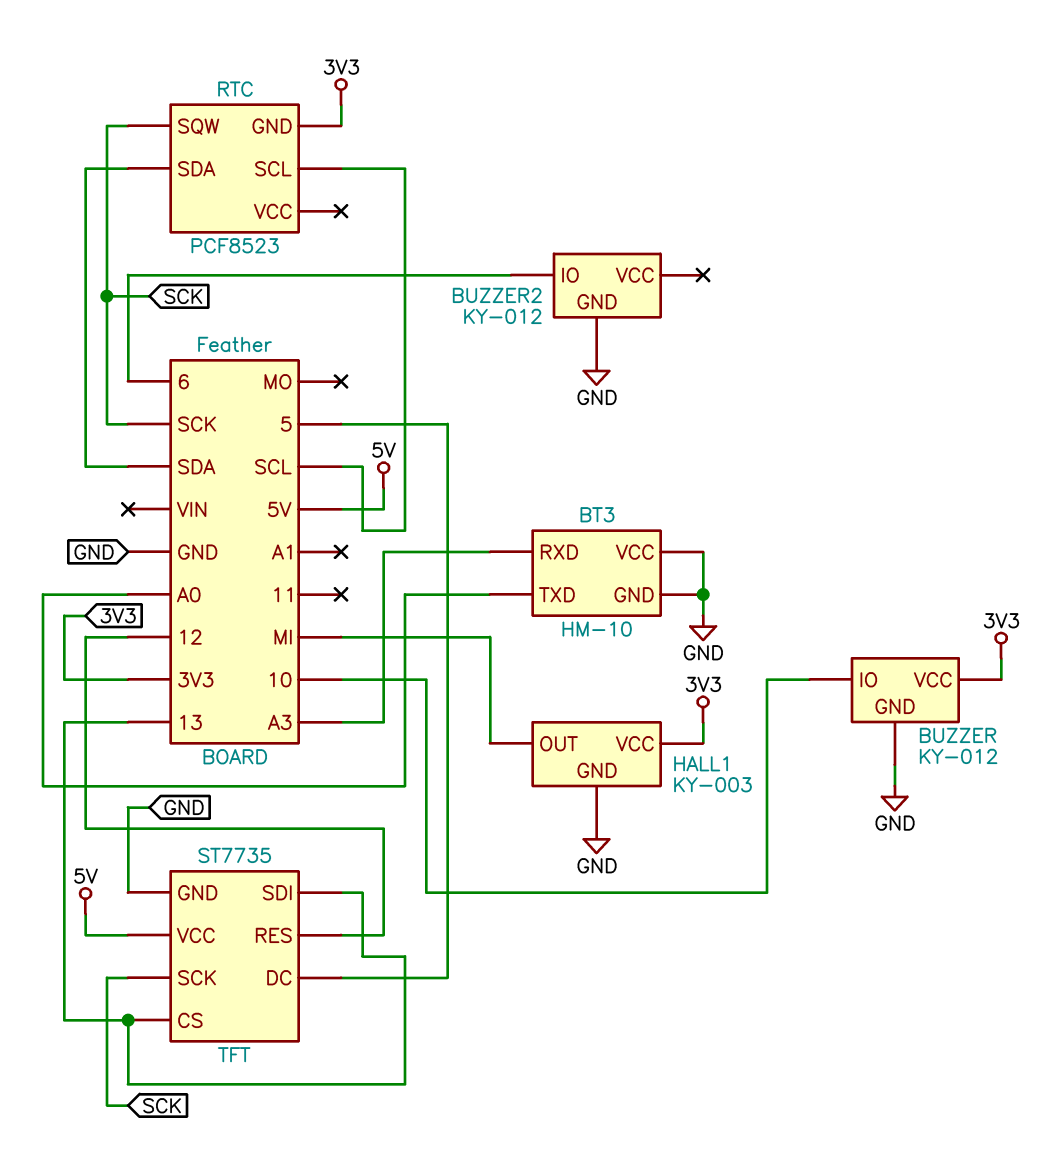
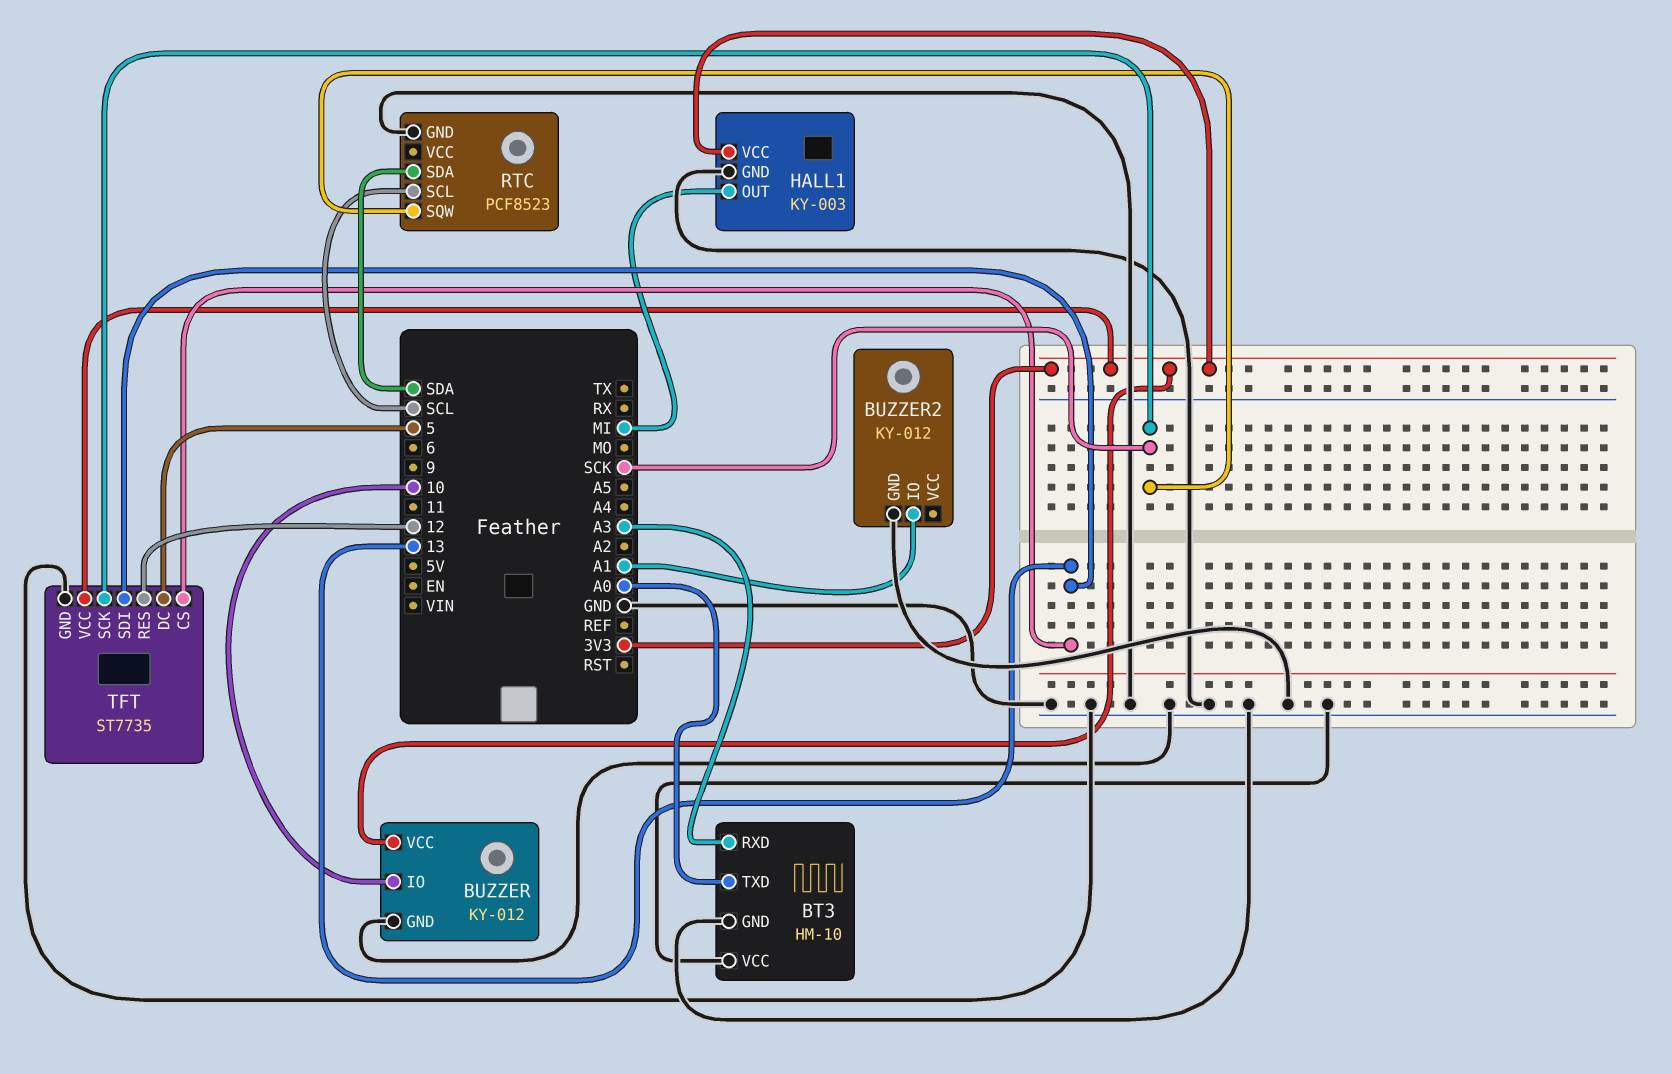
BUZZER2 pin IO: 6 -> A1
RTC pin GND: 3V3 -> GND
TFT pin VCC: 5V -> 3V3

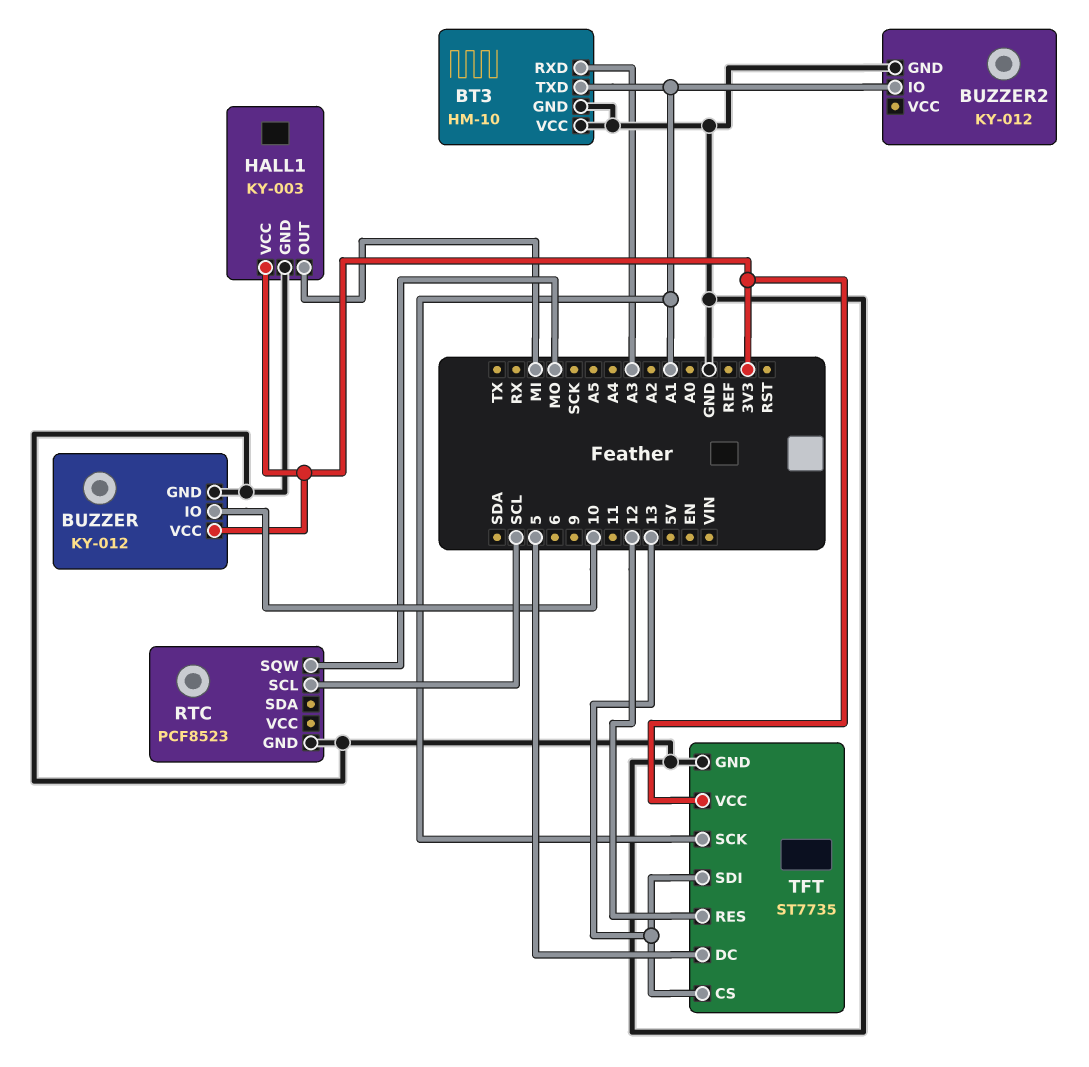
BT3 pin TXD: A0 -> A1
RTC pin SDA: SDA -> none
RTC pin SQW: SCK -> MO
TFT pin SCK: SCK -> A1

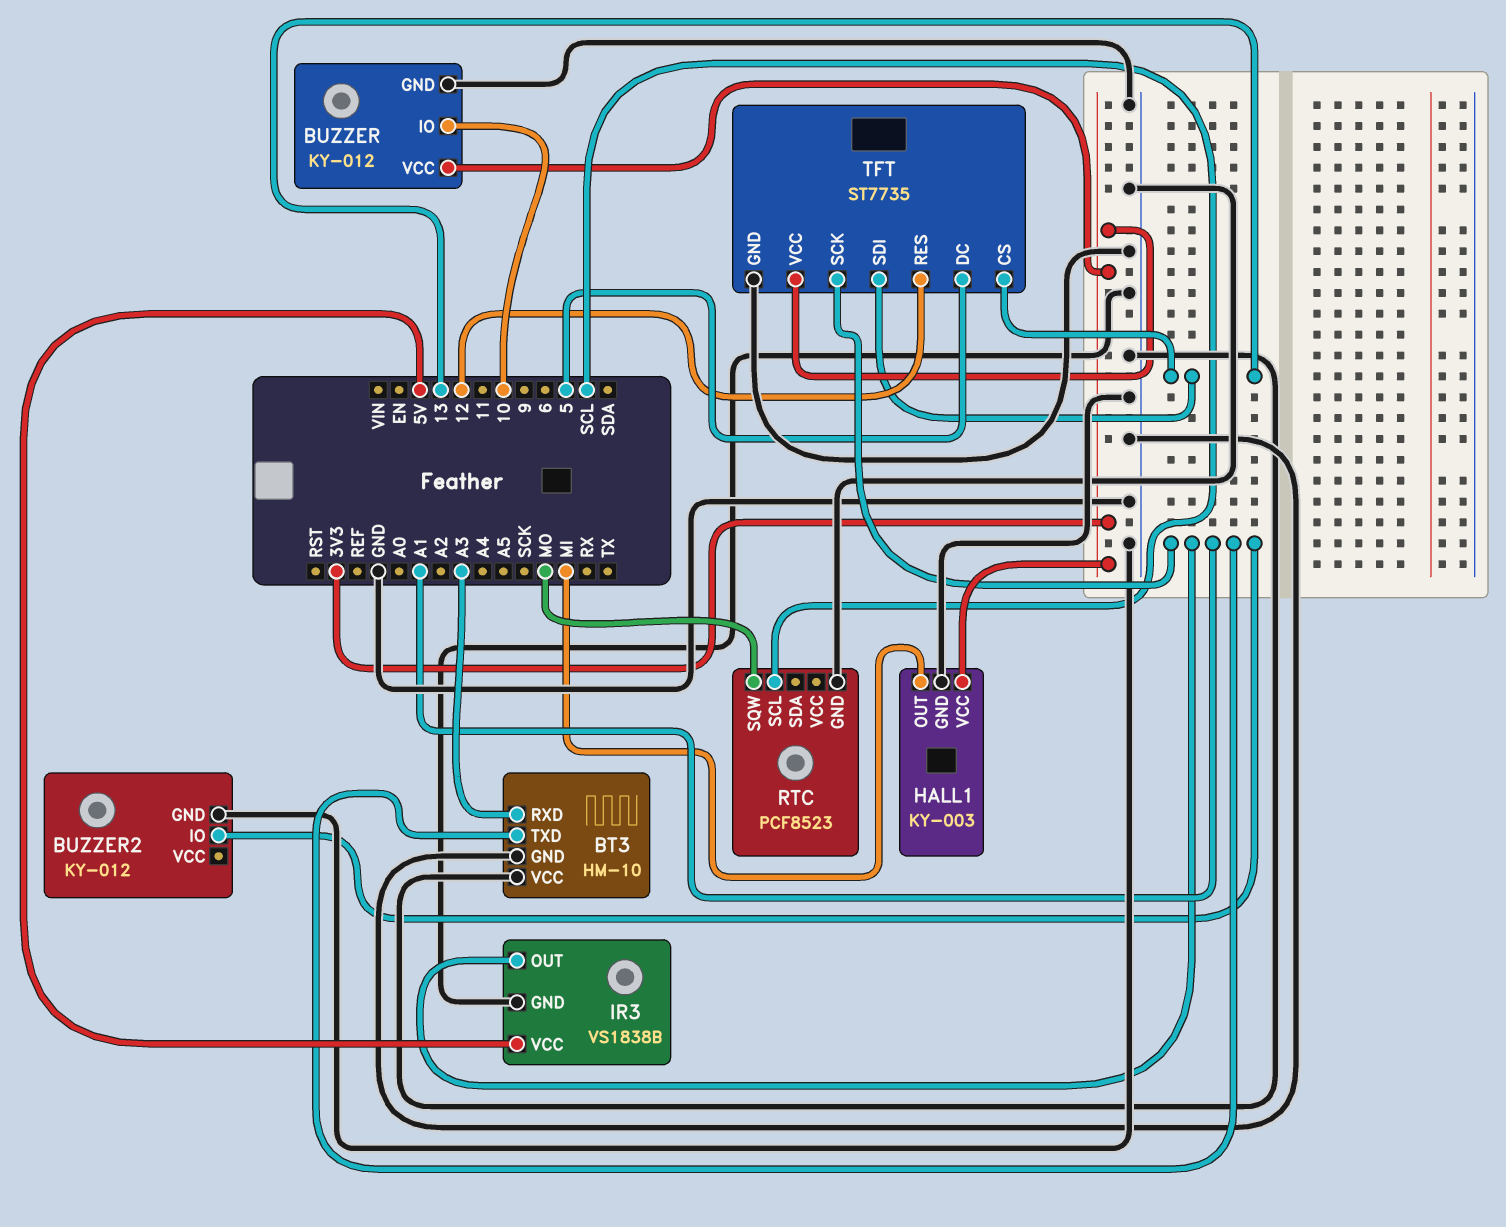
IR3: none -> VS1838B
IR3 pin GND: none -> GND
IR3 pin OUT: none -> A1
IR3 pin VCC: none -> 5V

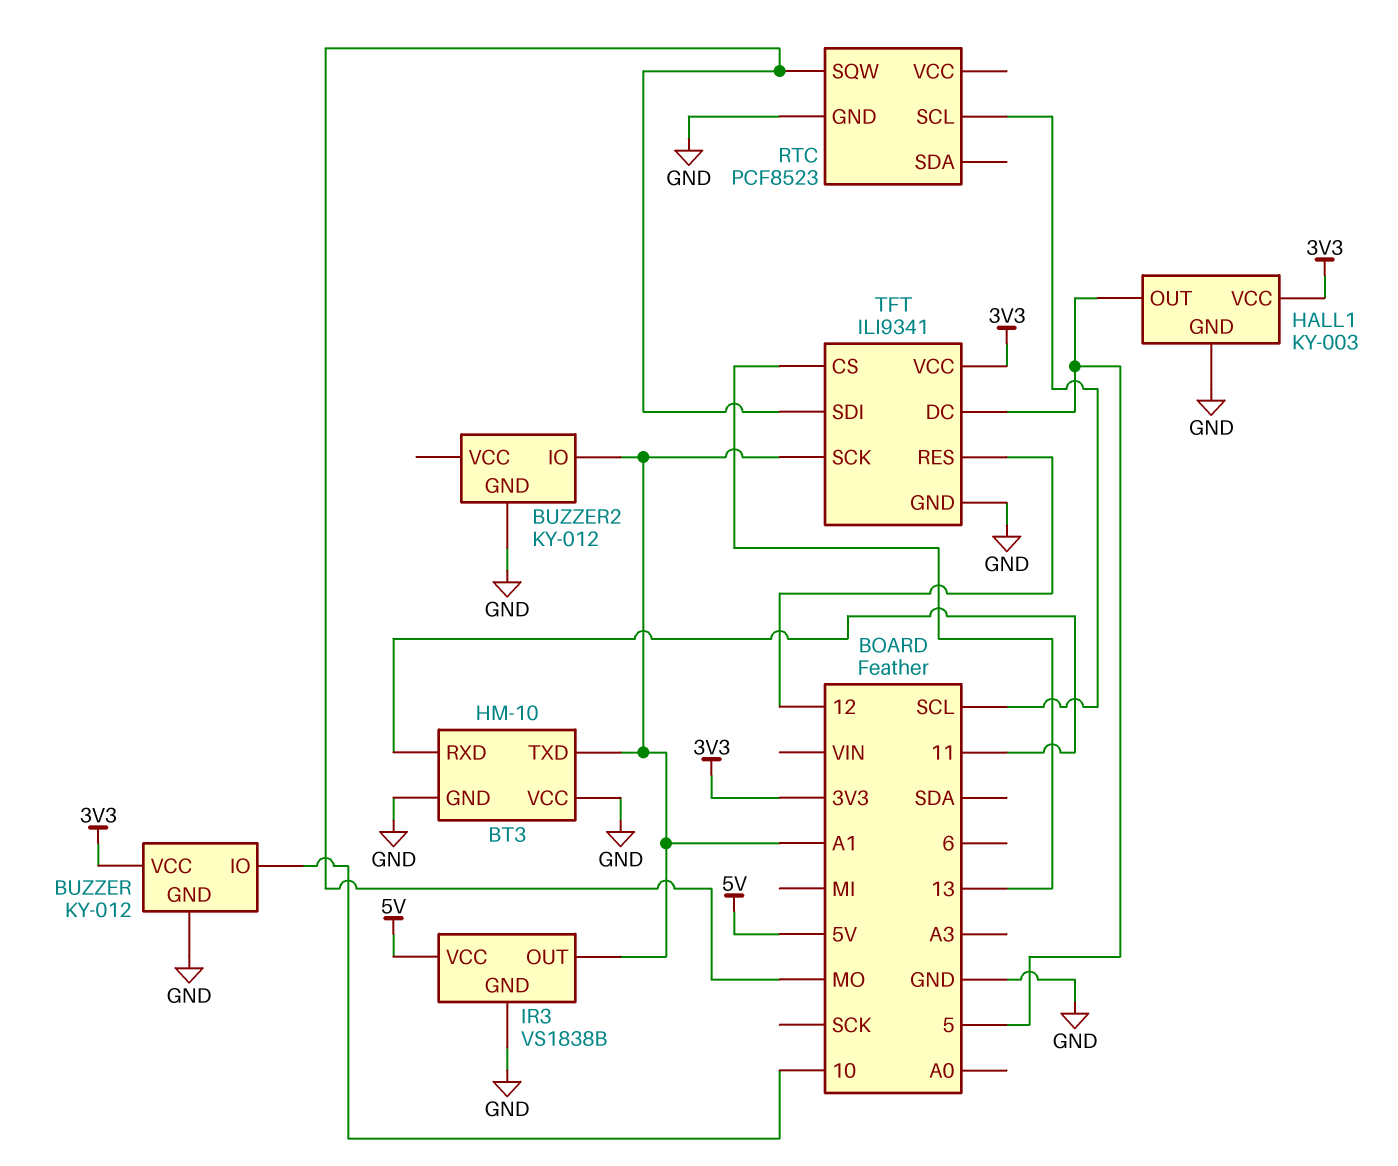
BT3 pin RXD: A3 -> 11
HALL1 pin OUT: MI -> 5
TFT: ST7735 -> ILI9341
TFT pin SDI: 13 -> MO

